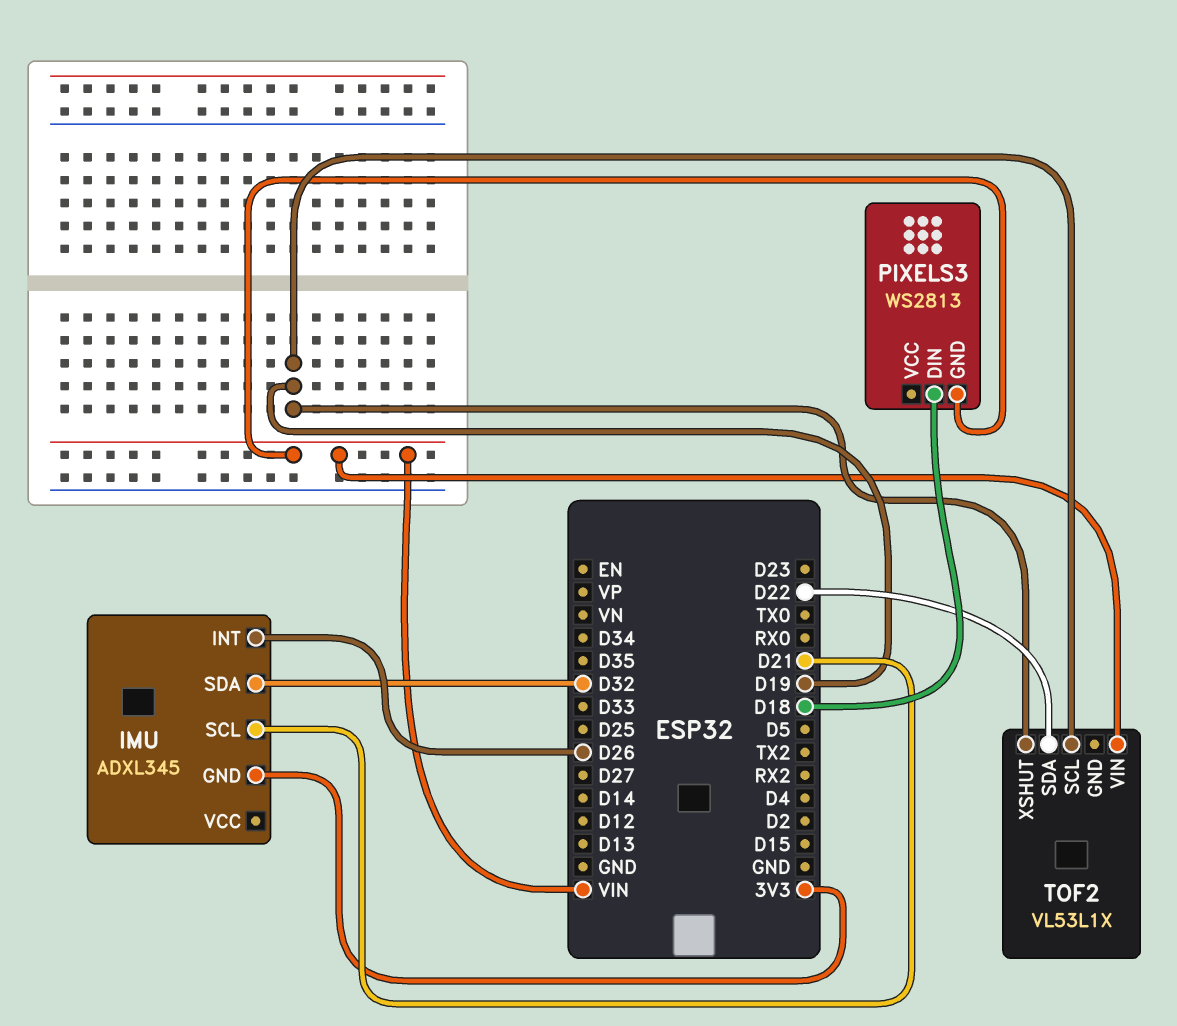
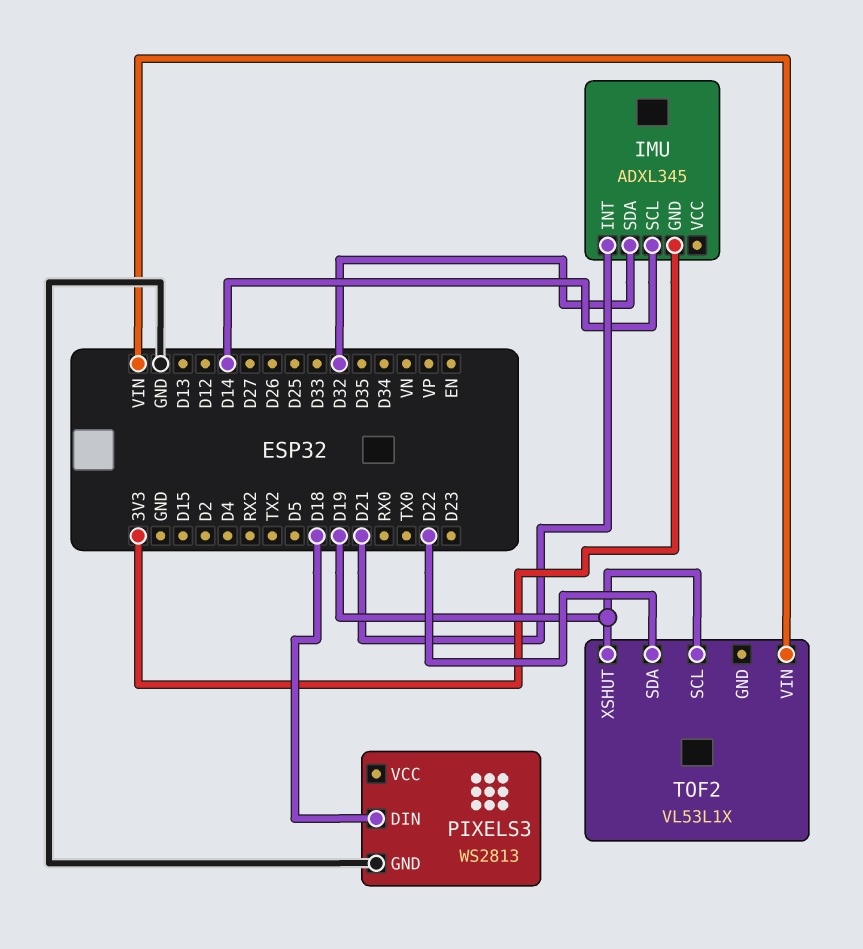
IMU pin INT: D26 -> D21
IMU pin SCL: D21 -> D14
PIXELS3 pin GND: VIN -> GND

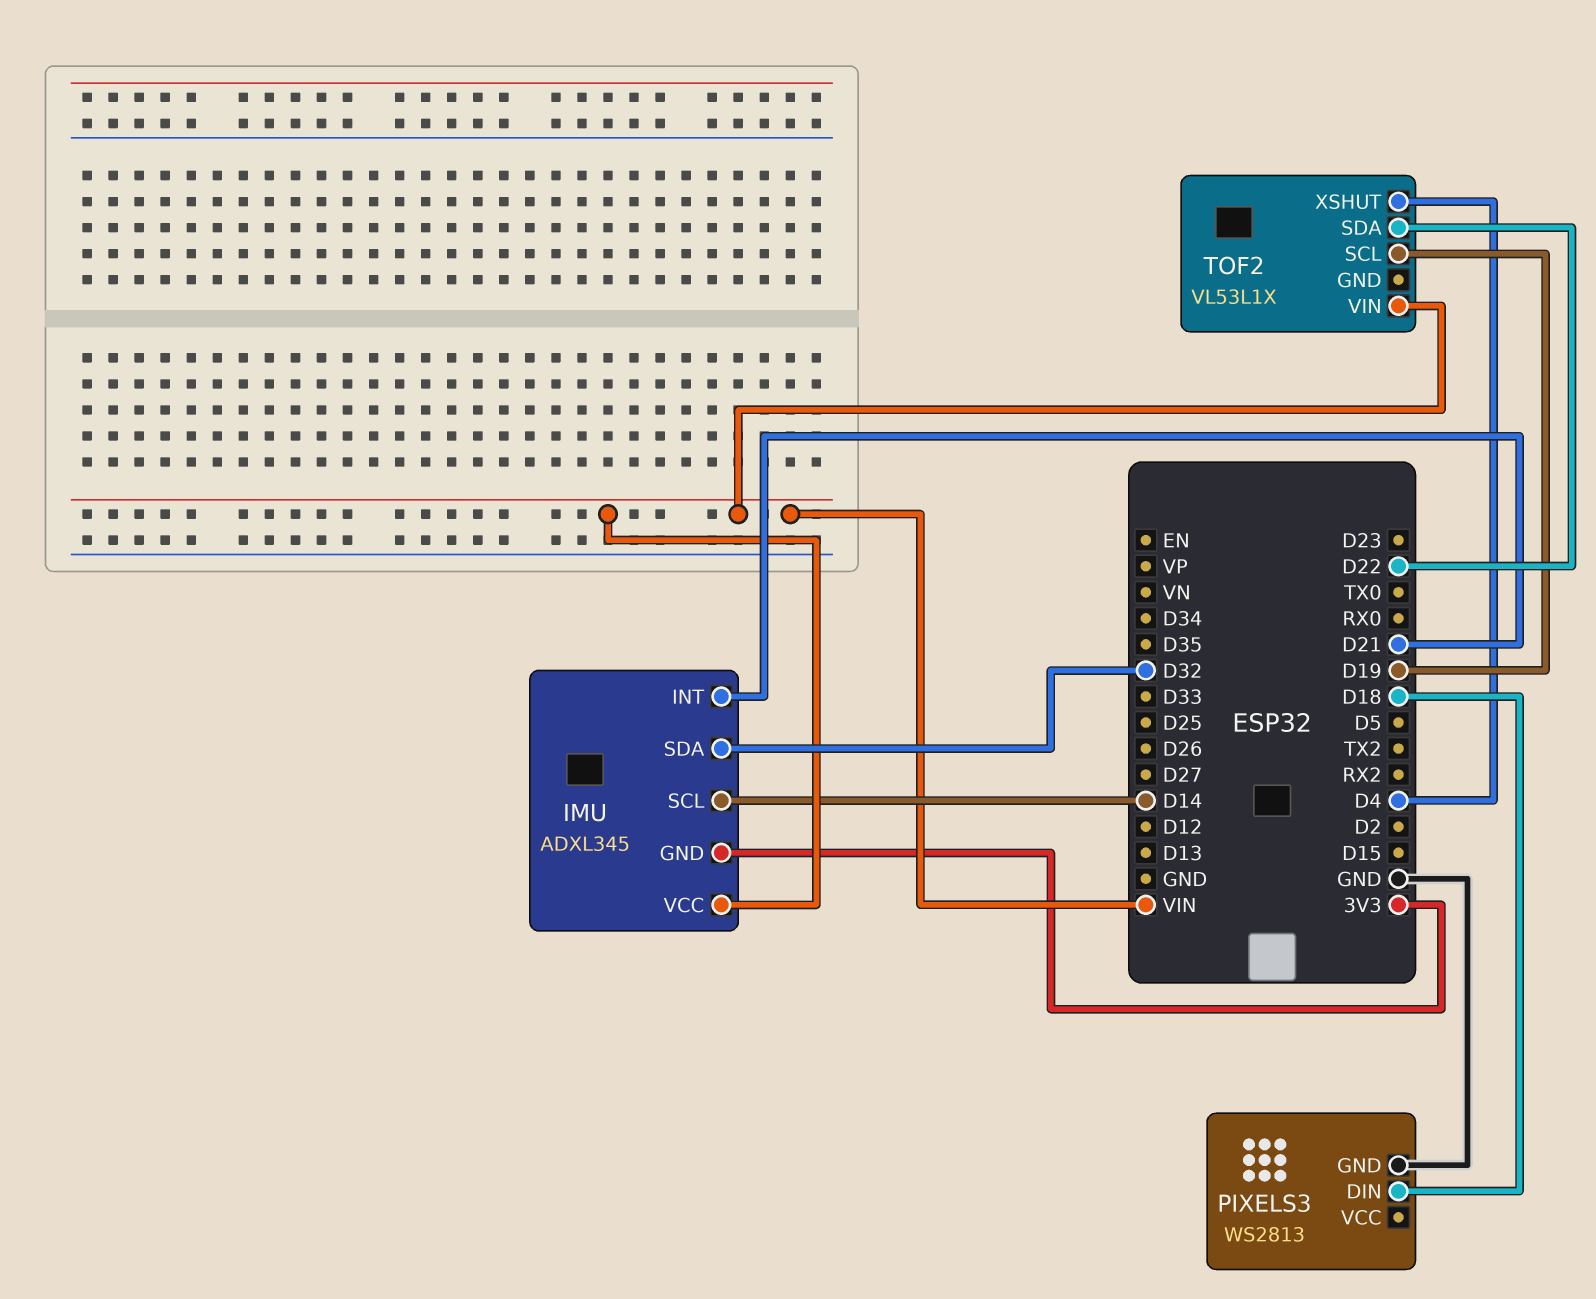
IMU pin VCC: none -> VIN
TOF2 pin XSHUT: D19 -> D4

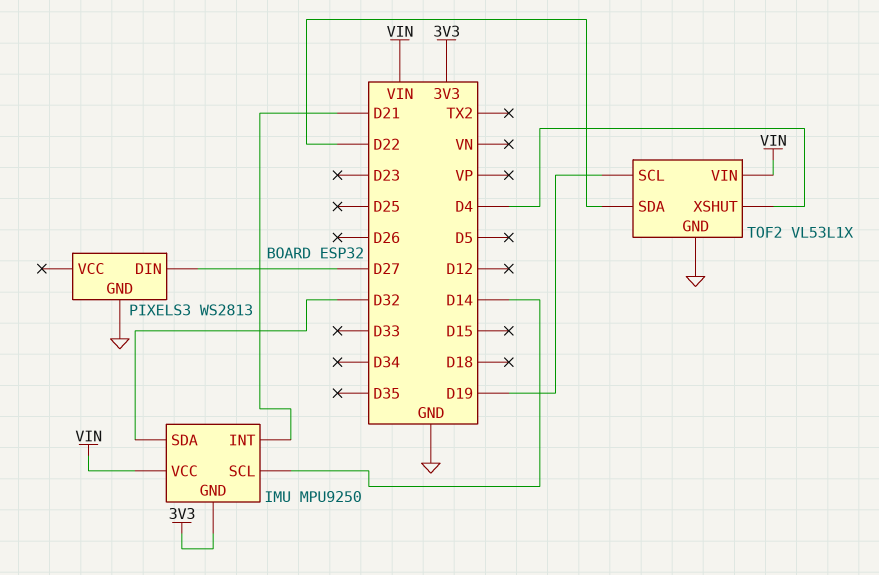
IMU: ADXL345 -> MPU9250
PIXELS3 pin DIN: D18 -> D27
TOF2 pin GND: none -> GND

